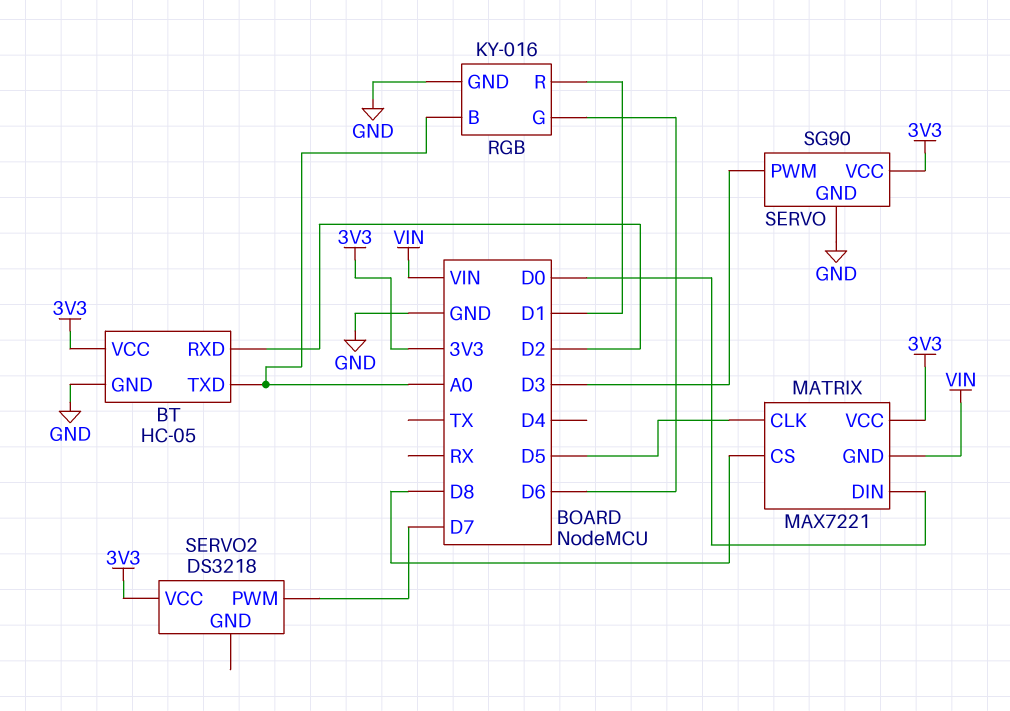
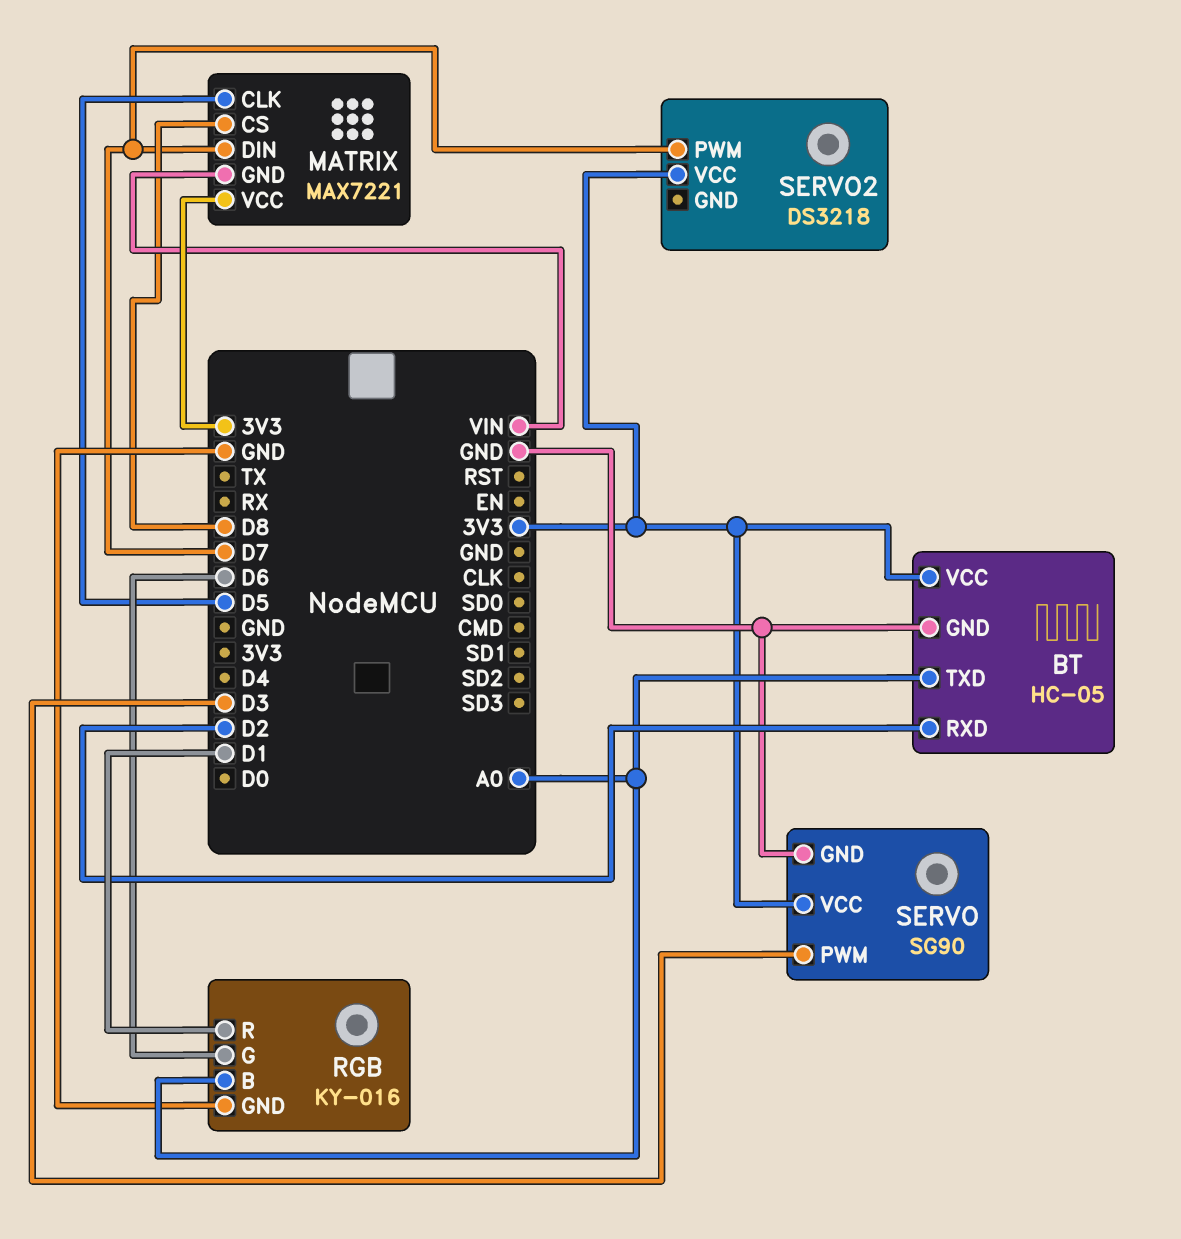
MATRIX pin DIN: D0 -> D7

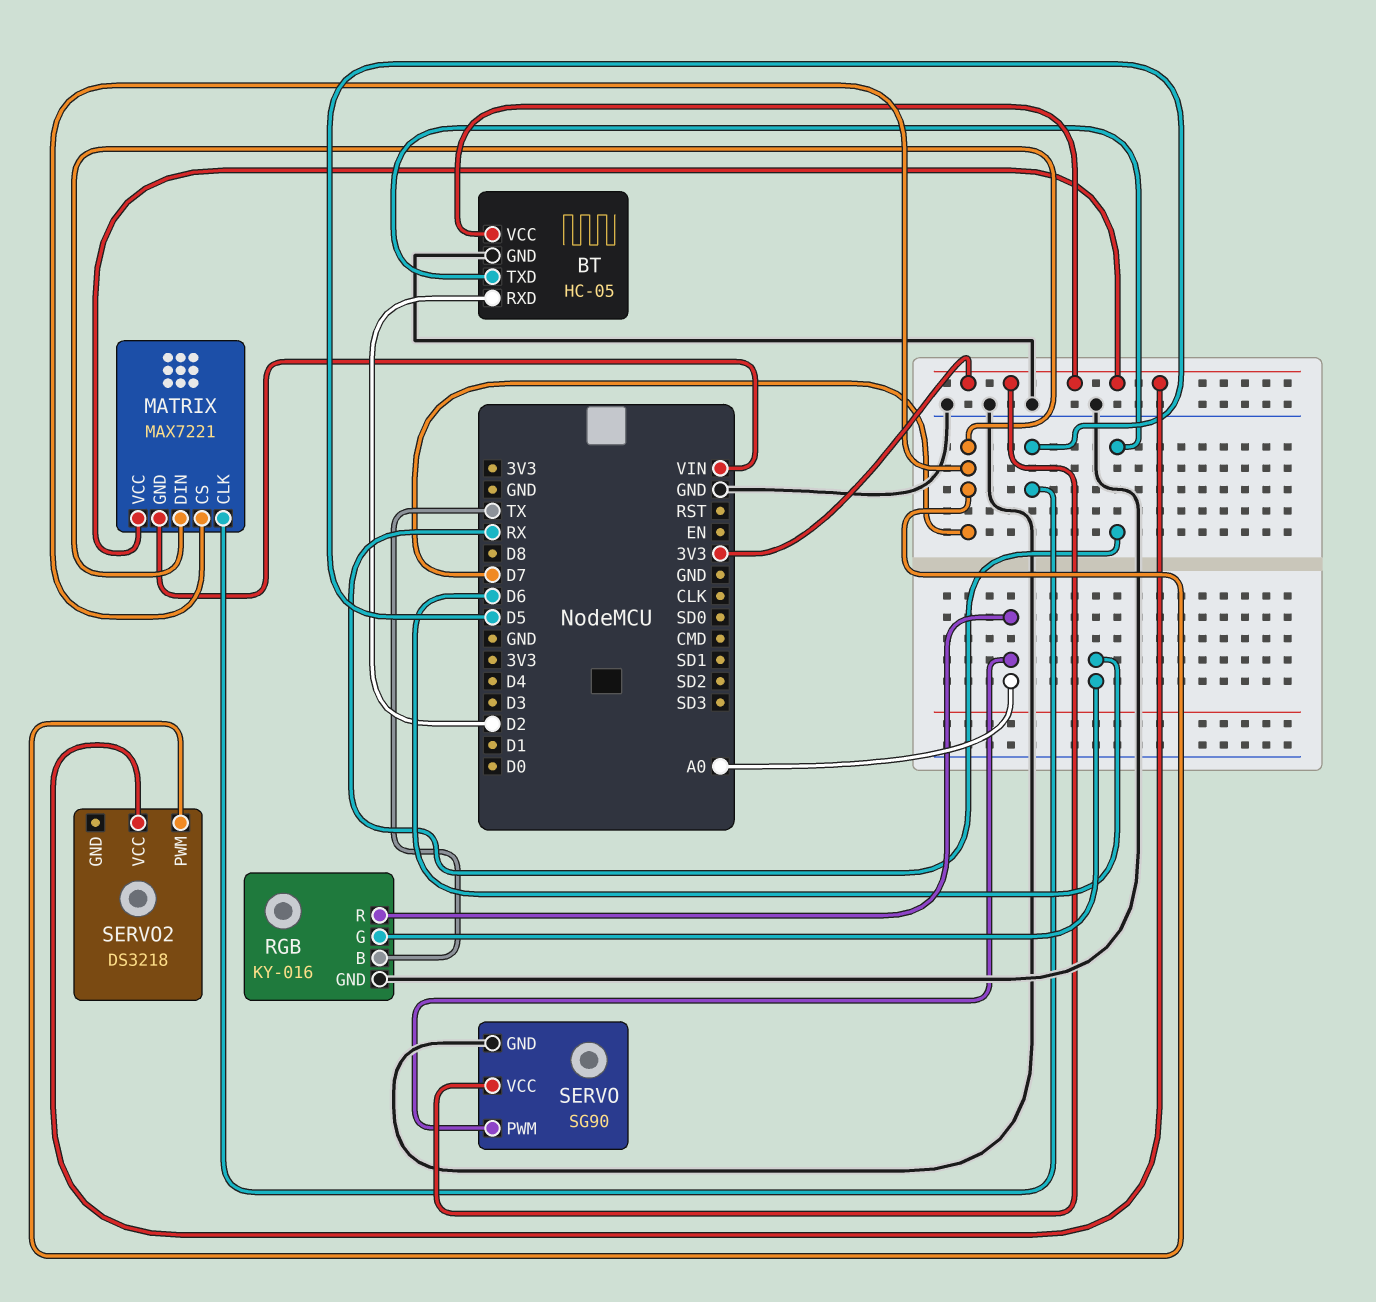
BT pin TXD: A0 -> RX
MATRIX pin CS: D8 -> D7
RGB pin B: A0 -> TX
RGB pin R: D1 -> A0
SERVO pin PWM: D3 -> A0

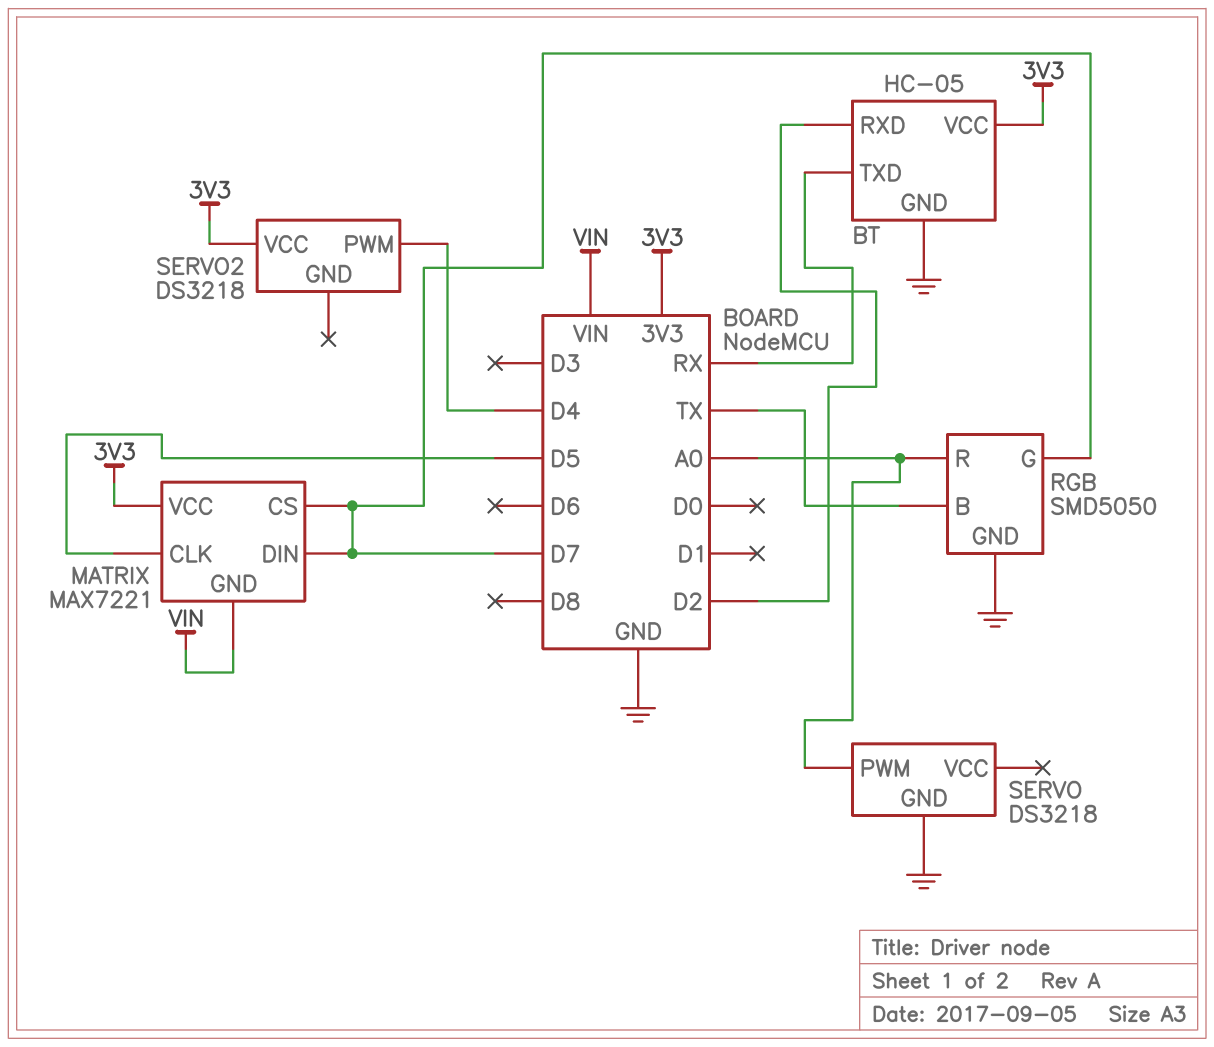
RGB: KY-016 -> SMD5050
RGB pin G: D6 -> D7
SERVO: SG90 -> DS3218
SERVO pin VCC: 3V3 -> none
SERVO2 pin PWM: D7 -> D4

